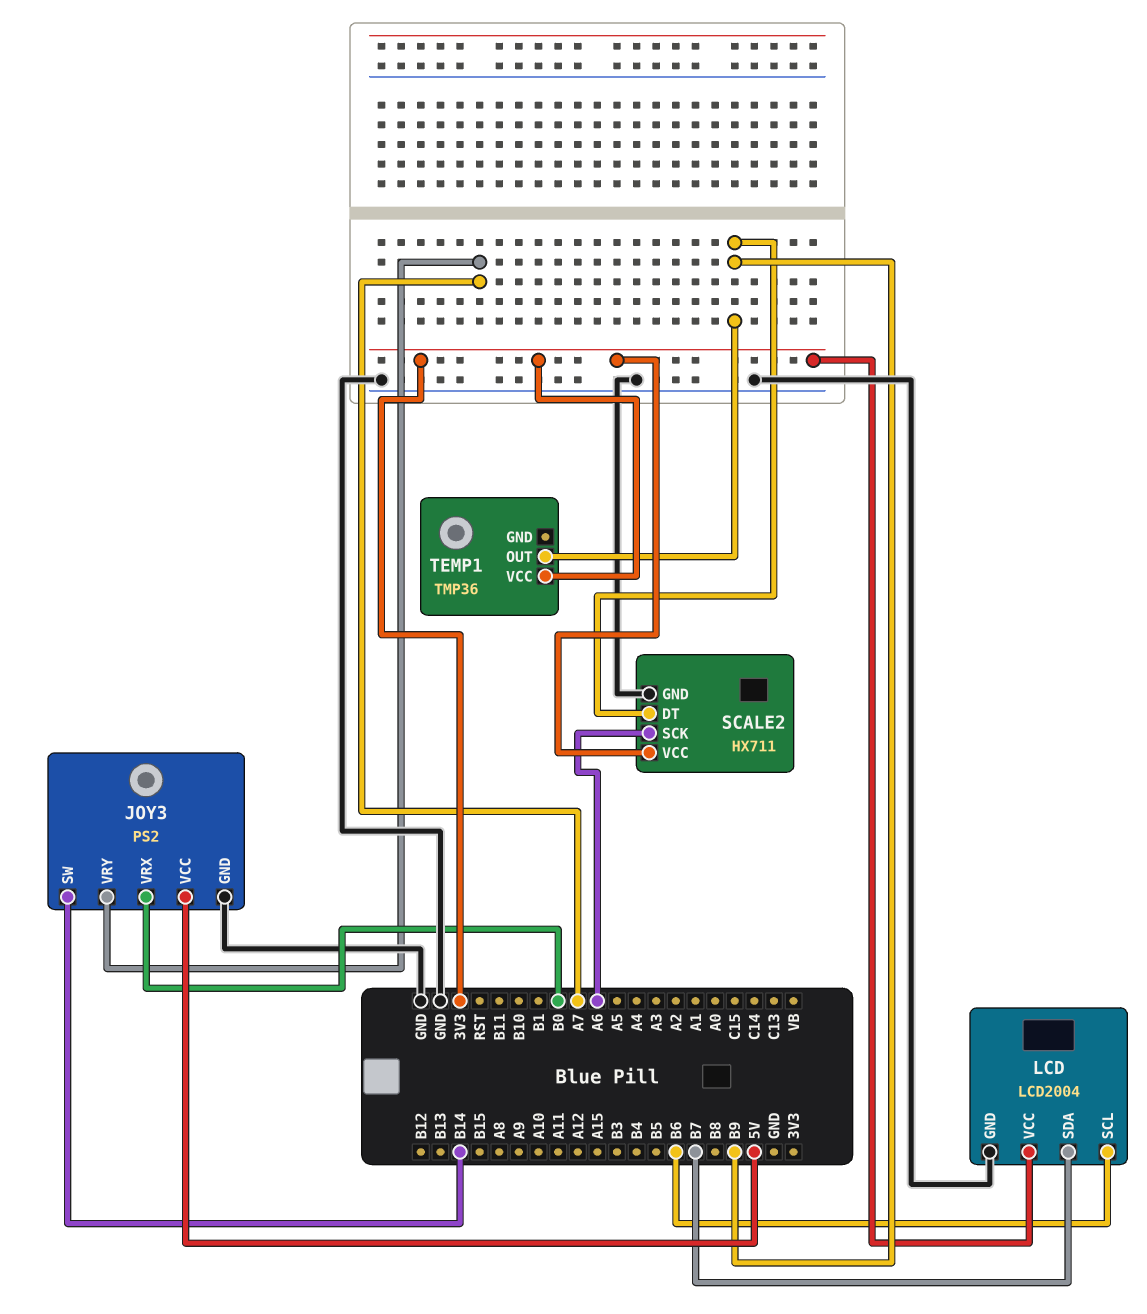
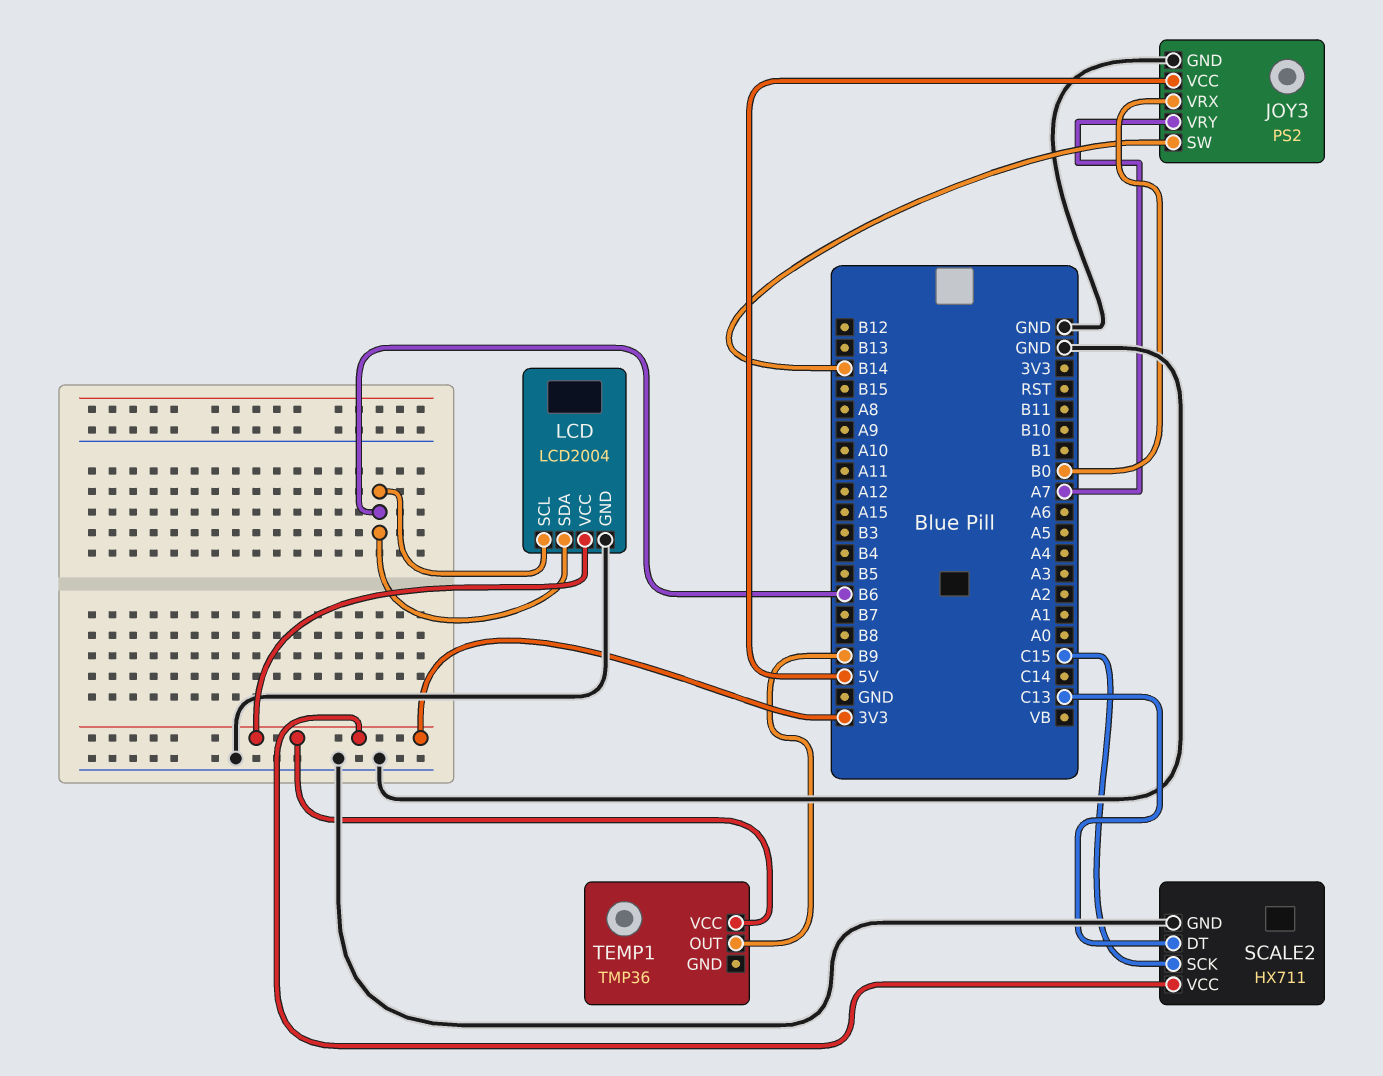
LCD pin SDA: B7 -> B6
SCALE2 pin DT: B9 -> C13
SCALE2 pin SCK: A6 -> C15

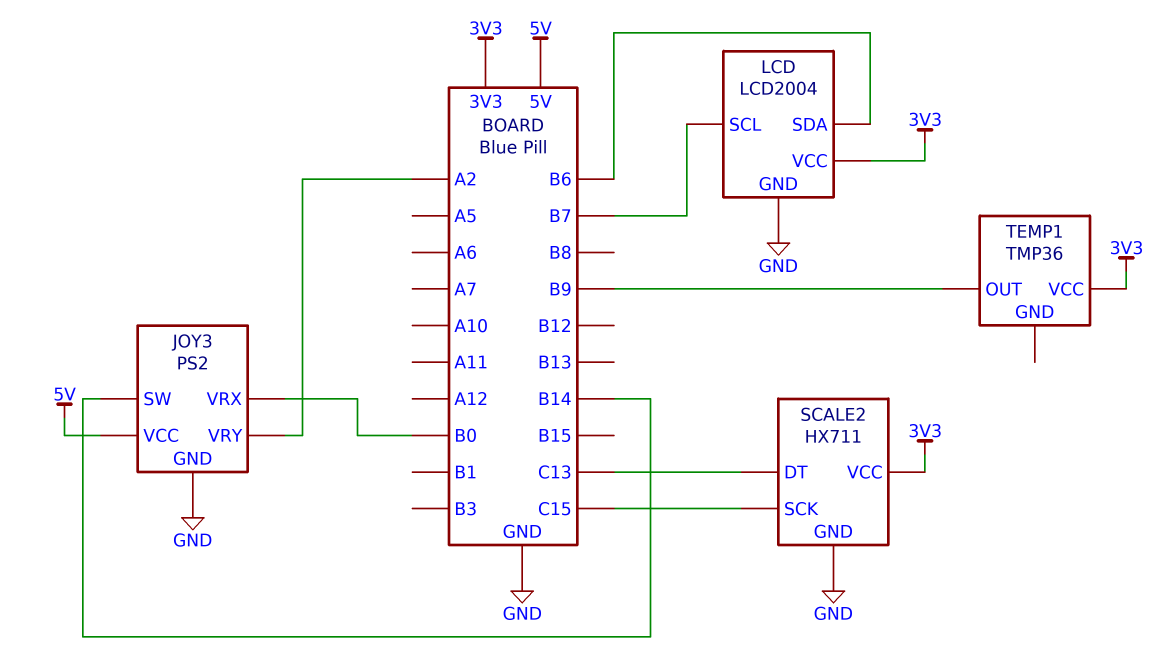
JOY3 pin VRY: A7 -> A2
LCD pin SCL: B6 -> B7

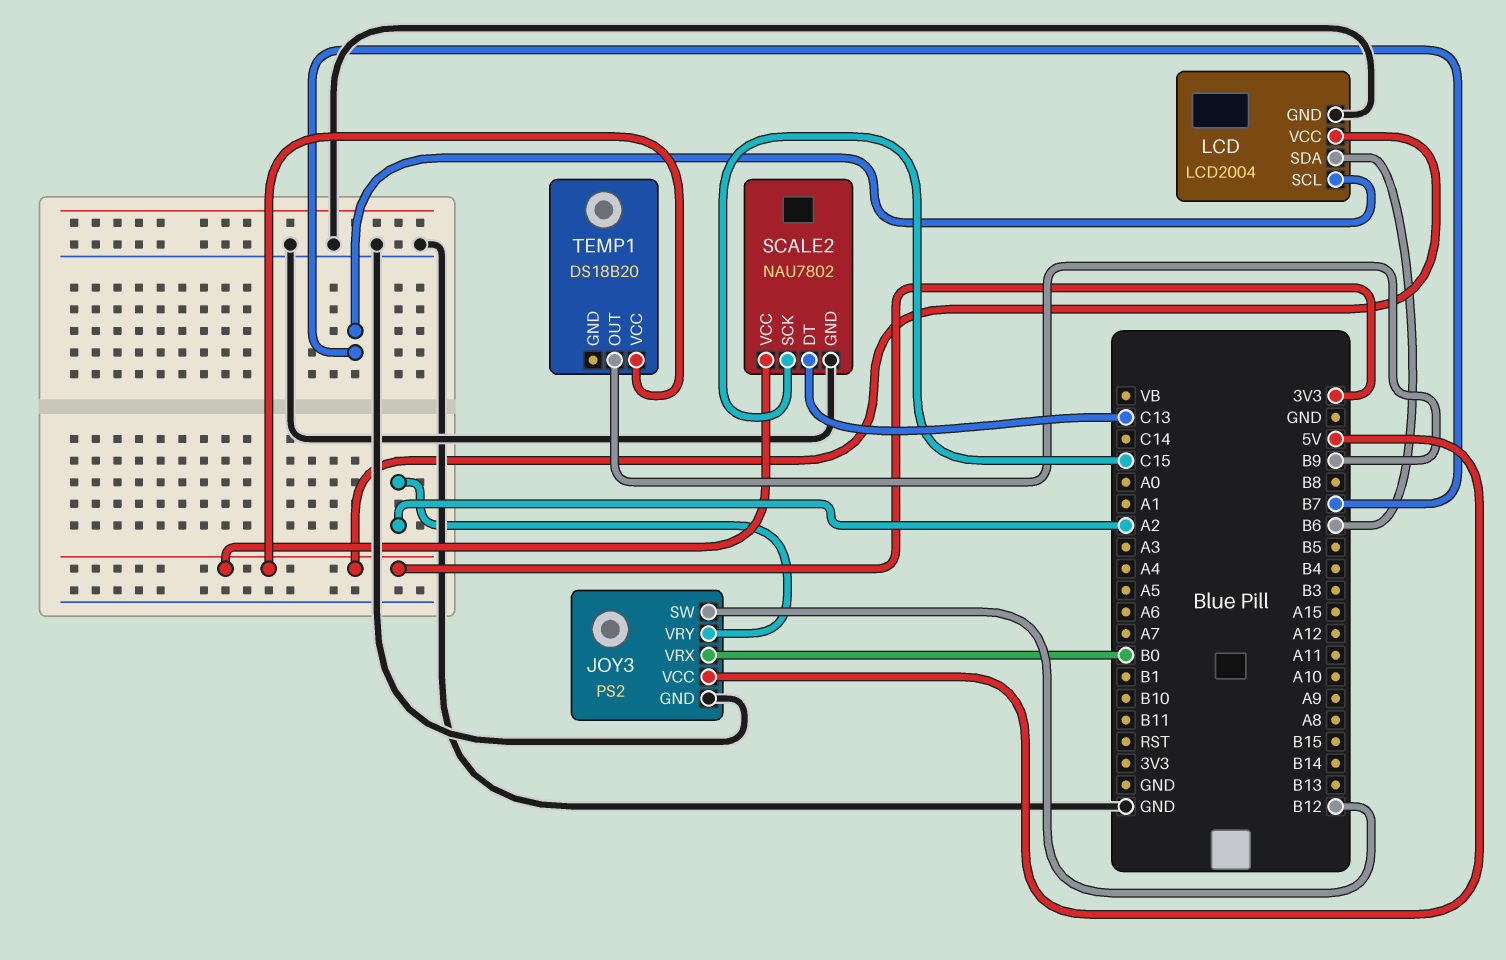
JOY3 pin SW: B14 -> B12
SCALE2: HX711 -> NAU7802
TEMP1: TMP36 -> DS18B20

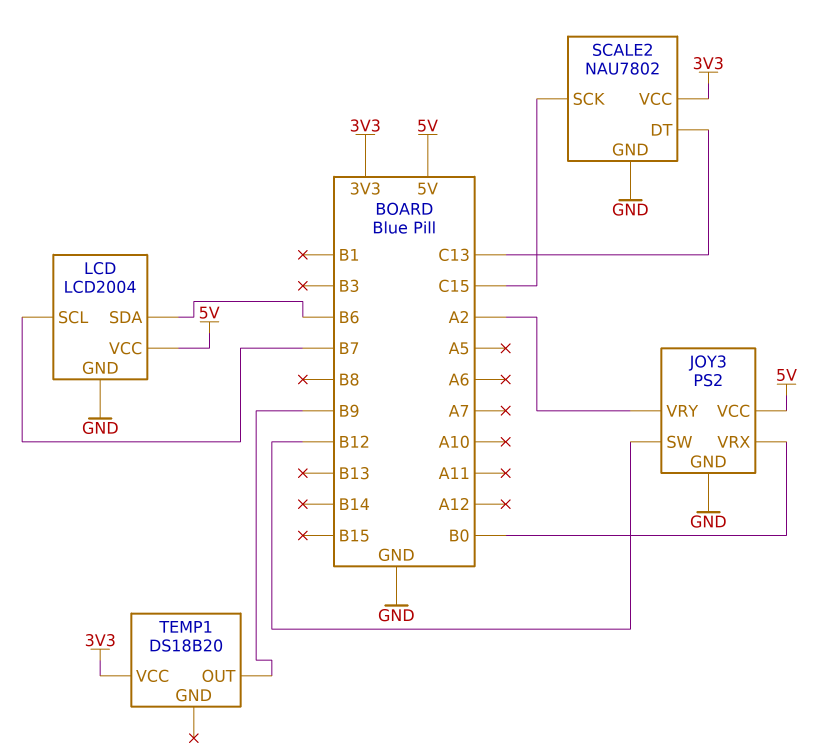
LCD pin VCC: 3V3 -> 5V

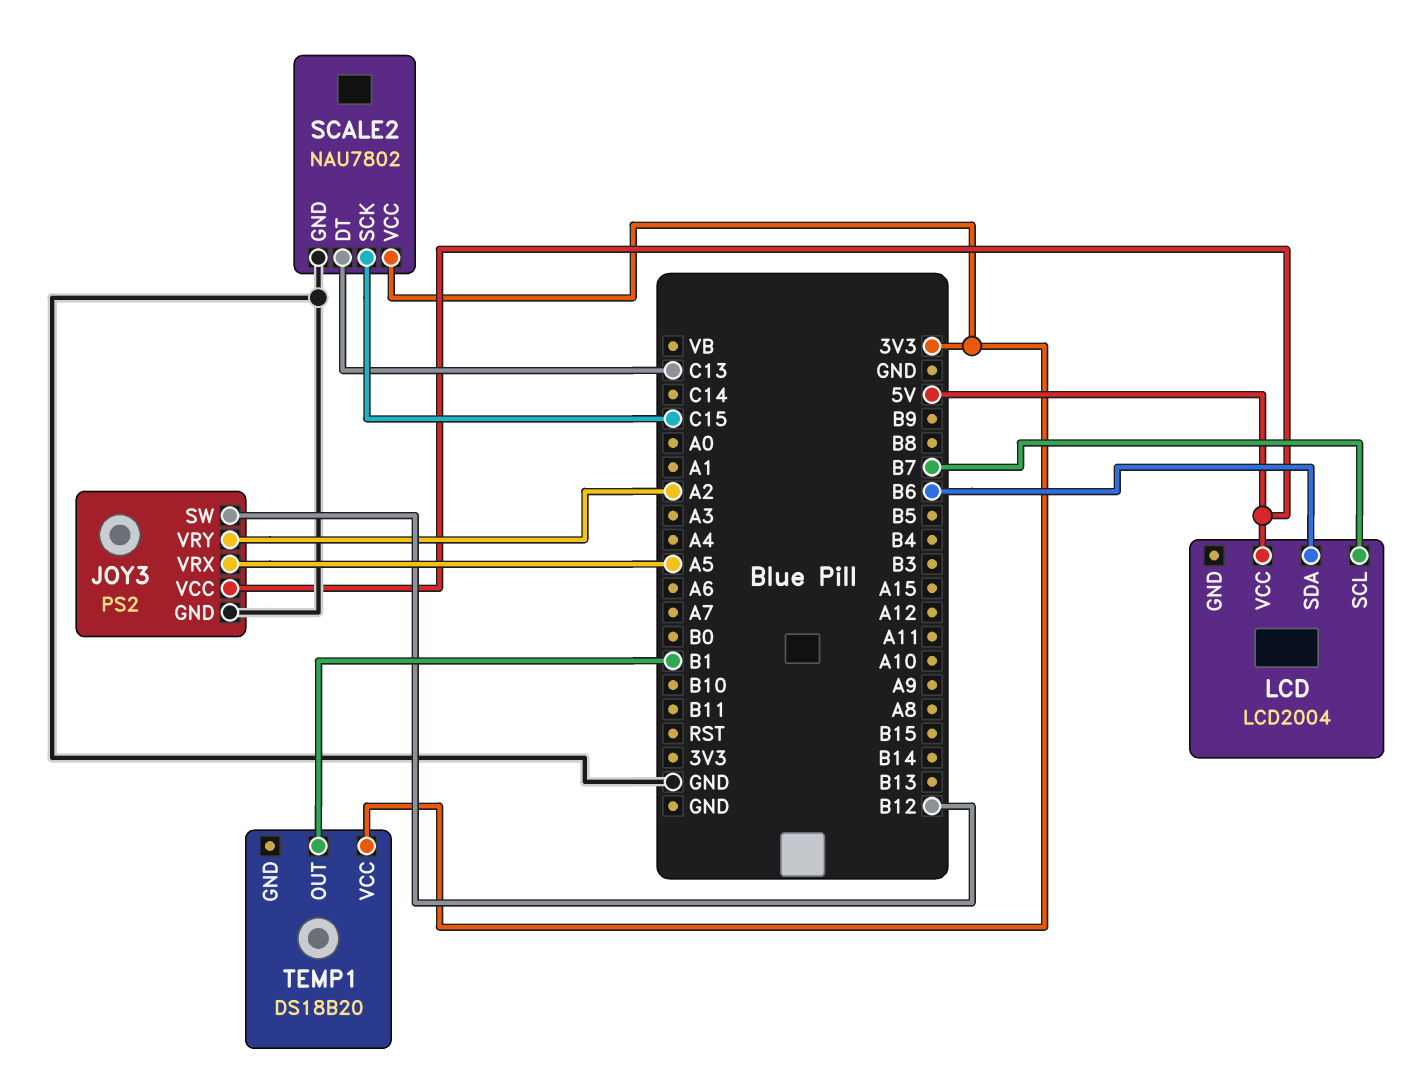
JOY3 pin VRX: B0 -> A5
LCD pin GND: GND -> none
TEMP1 pin OUT: B9 -> B1

